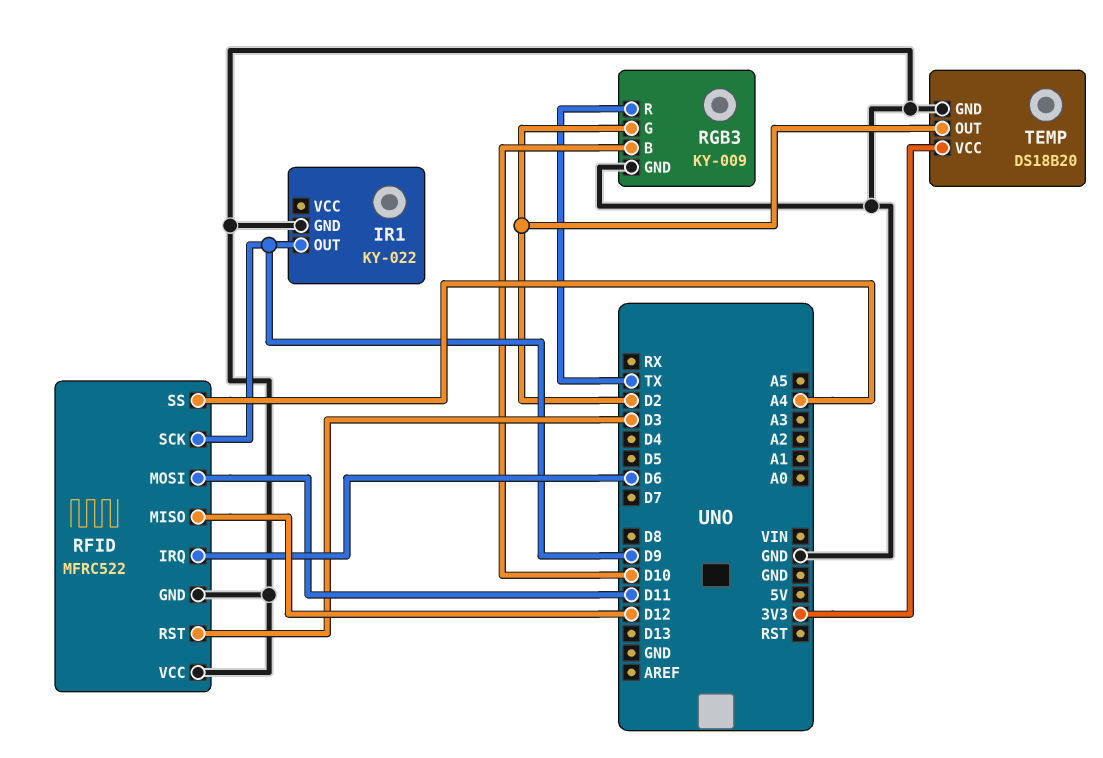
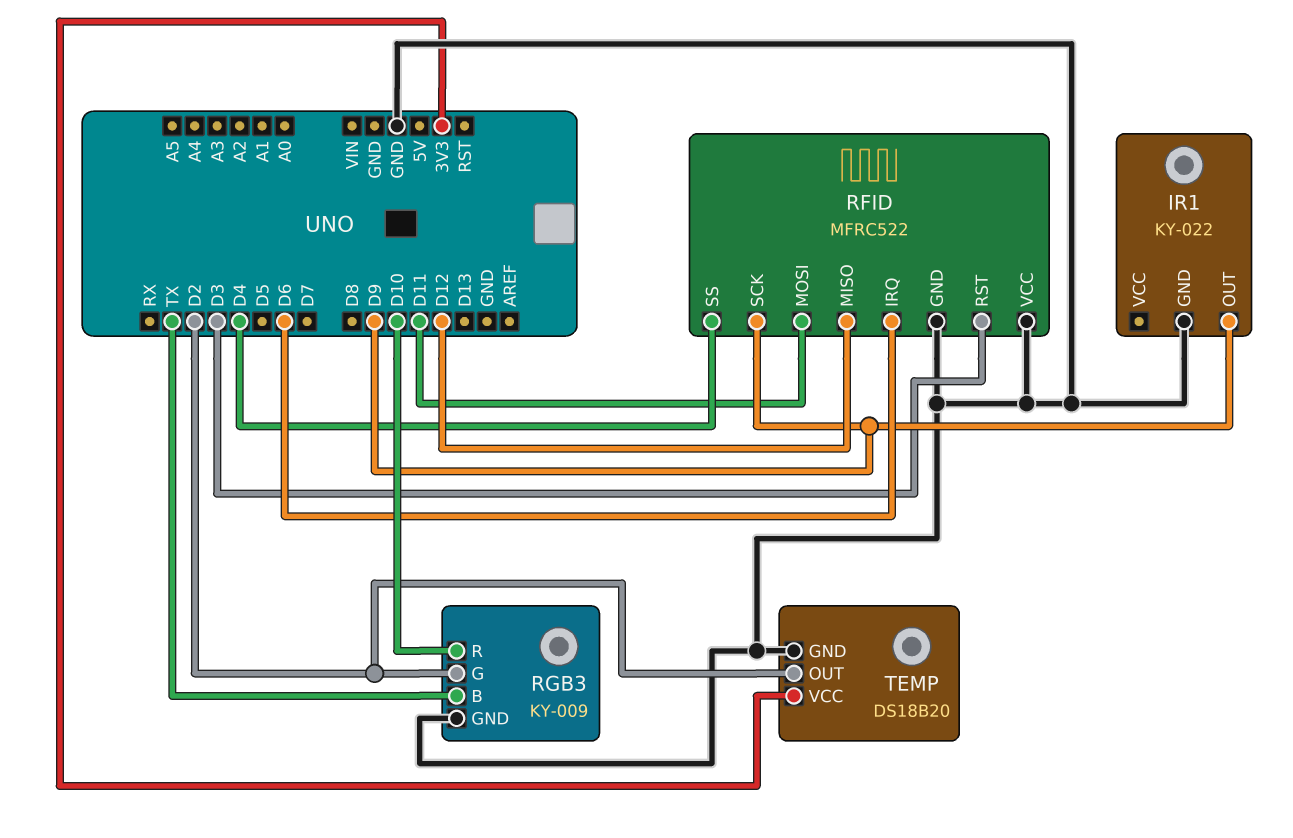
RFID pin SS: A4 -> D4
RGB3 pin B: D10 -> TX
RGB3 pin R: TX -> D10

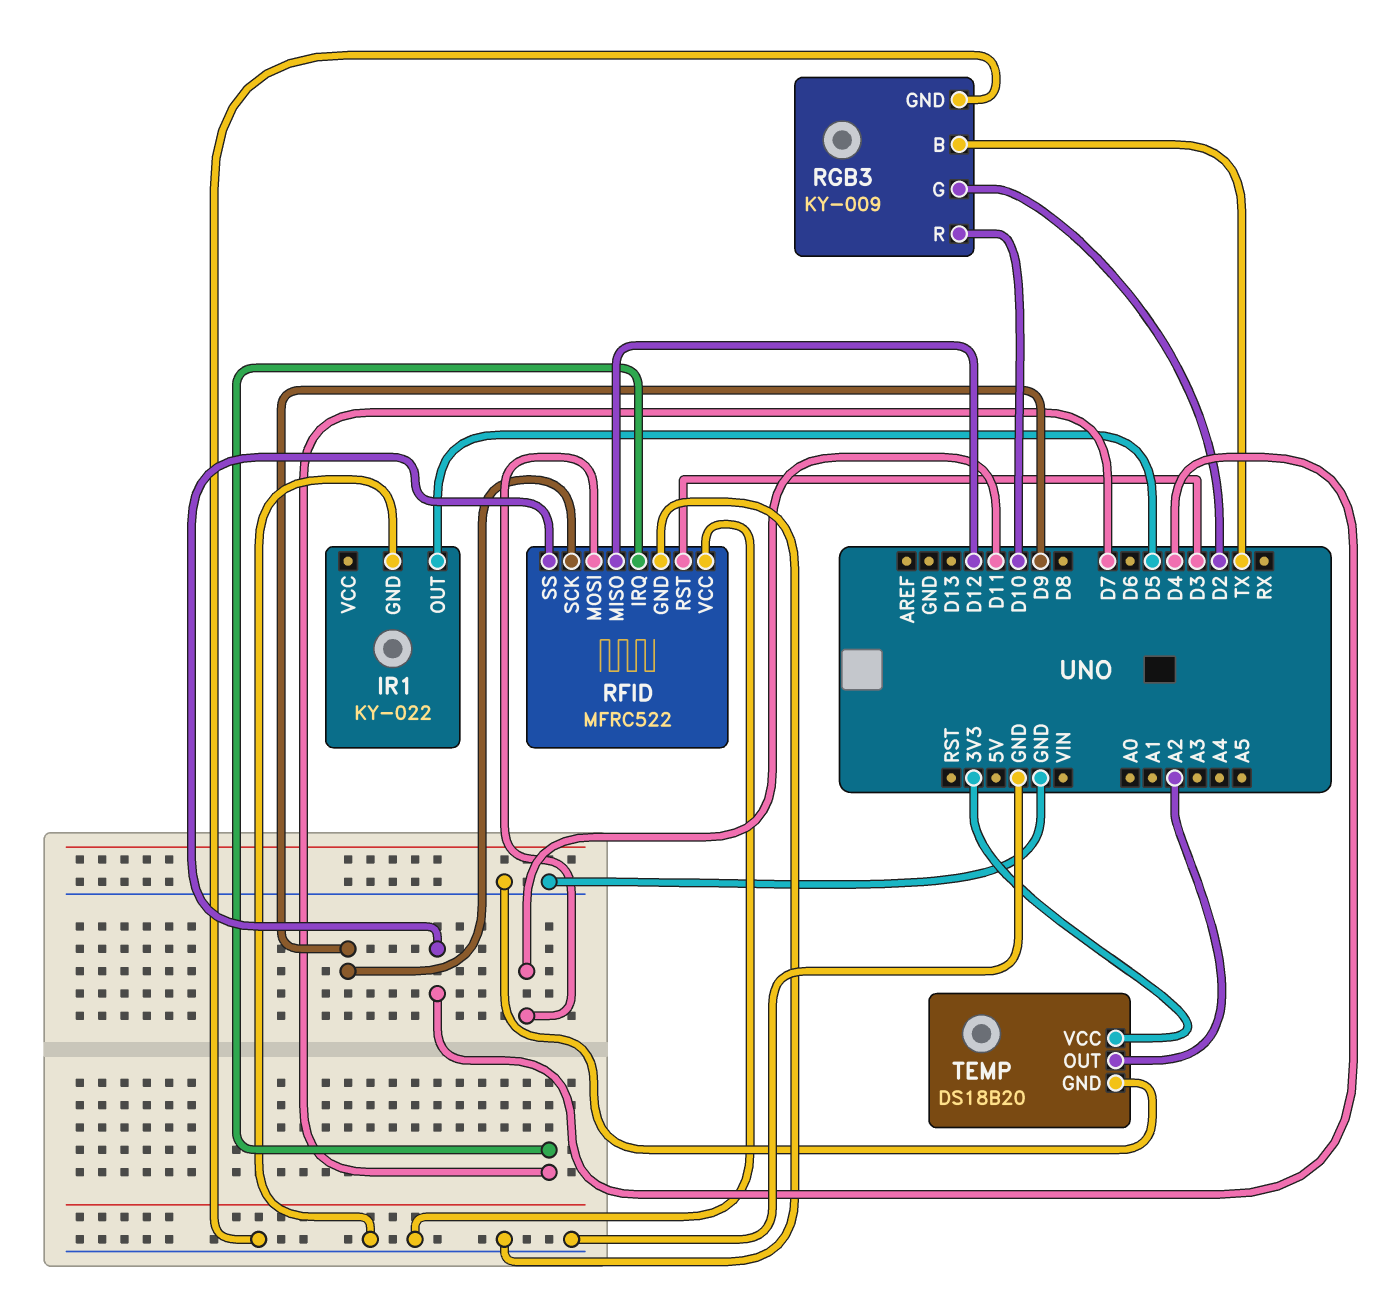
IR1 pin OUT: D9 -> D5
RFID pin IRQ: D6 -> D7
TEMP pin OUT: D2 -> A2

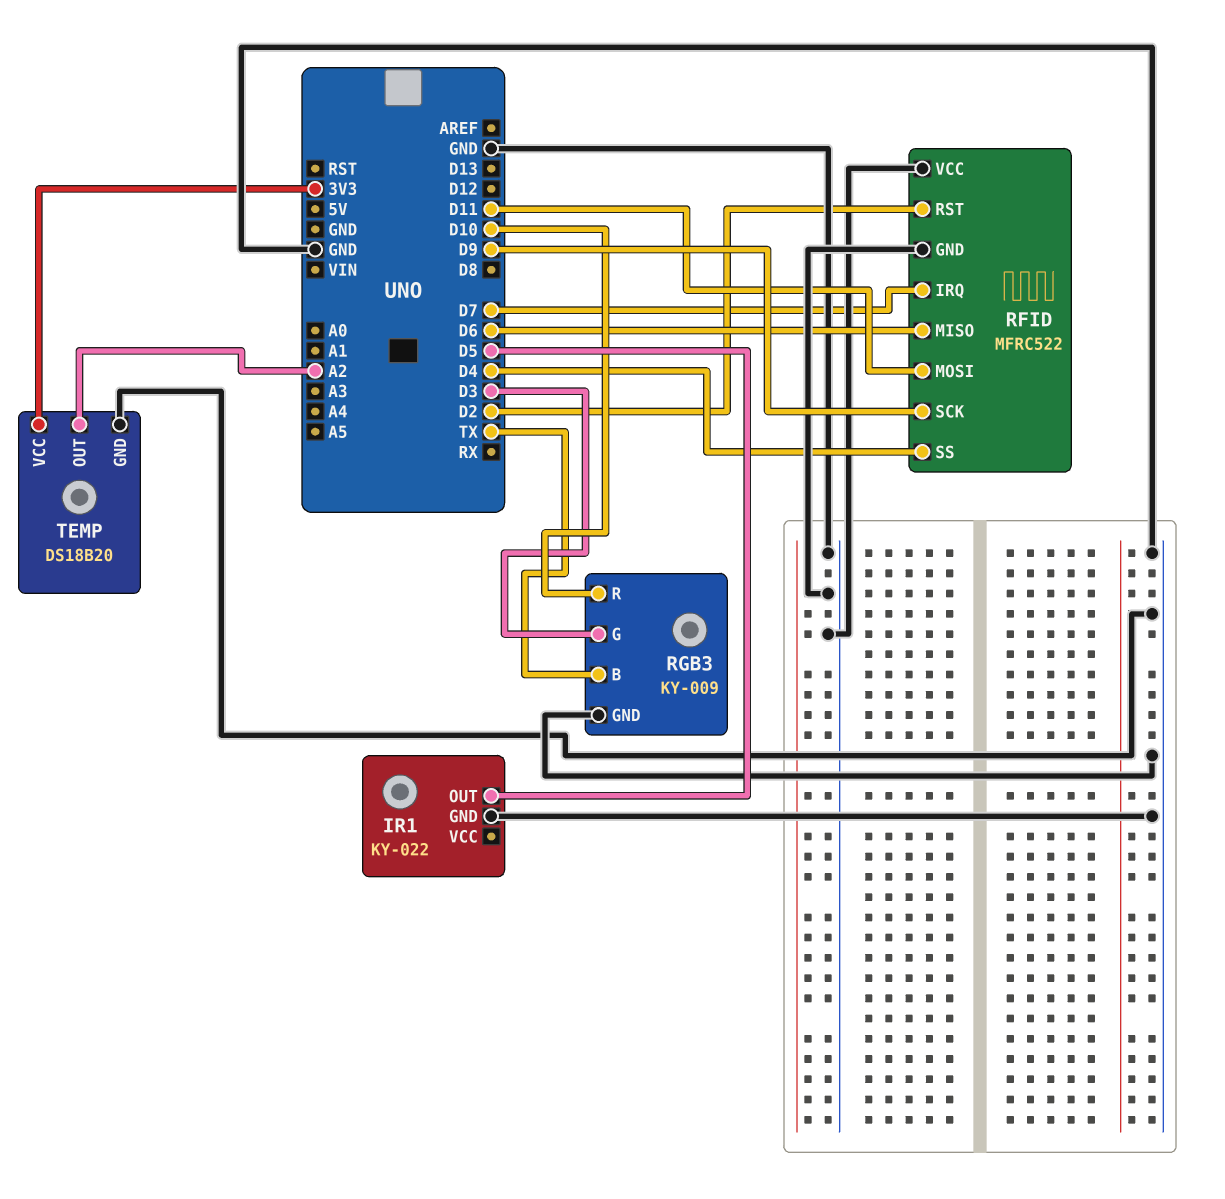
RFID pin MISO: D12 -> D6
RFID pin RST: D3 -> D2
RGB3 pin G: D2 -> D3

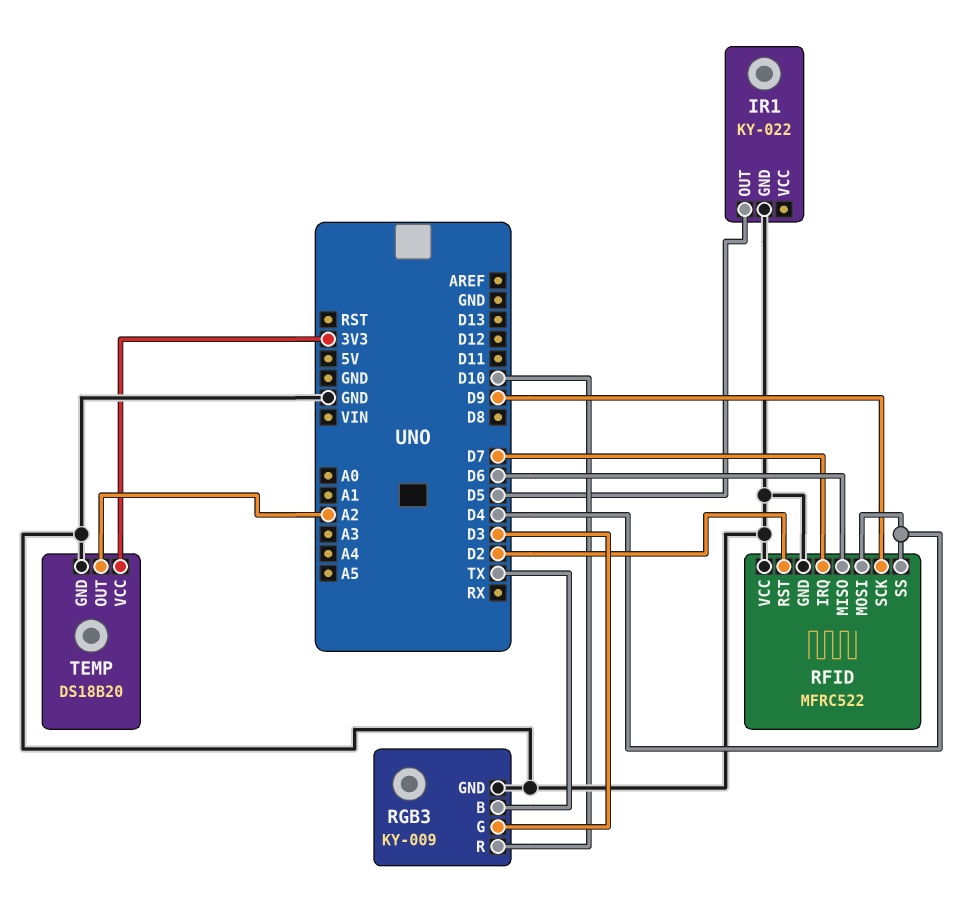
RFID pin MOSI: D11 -> D4

